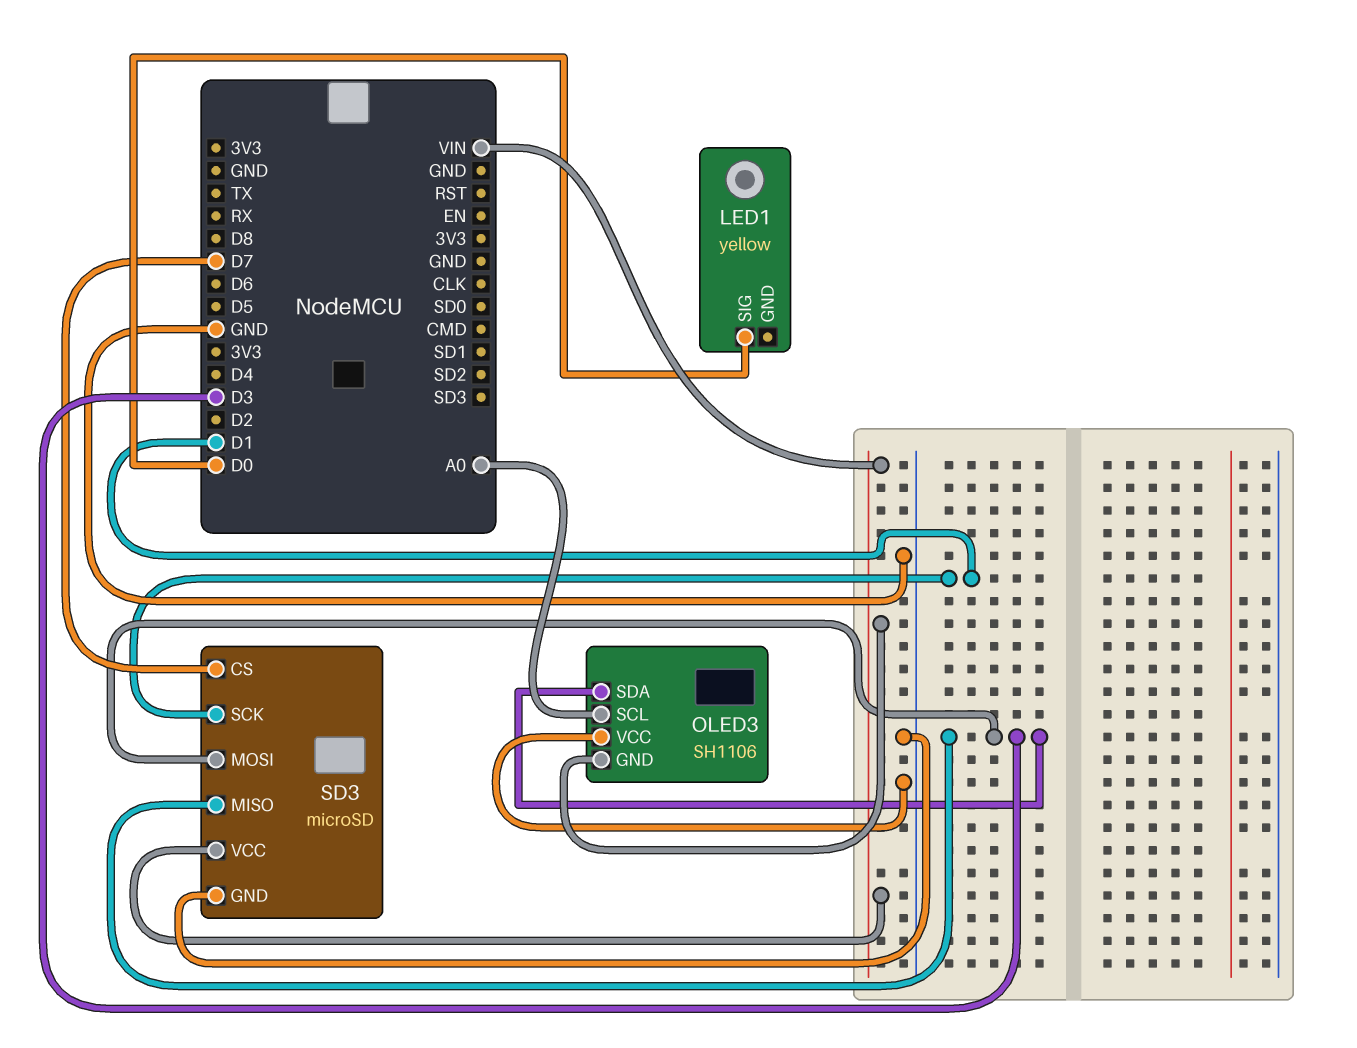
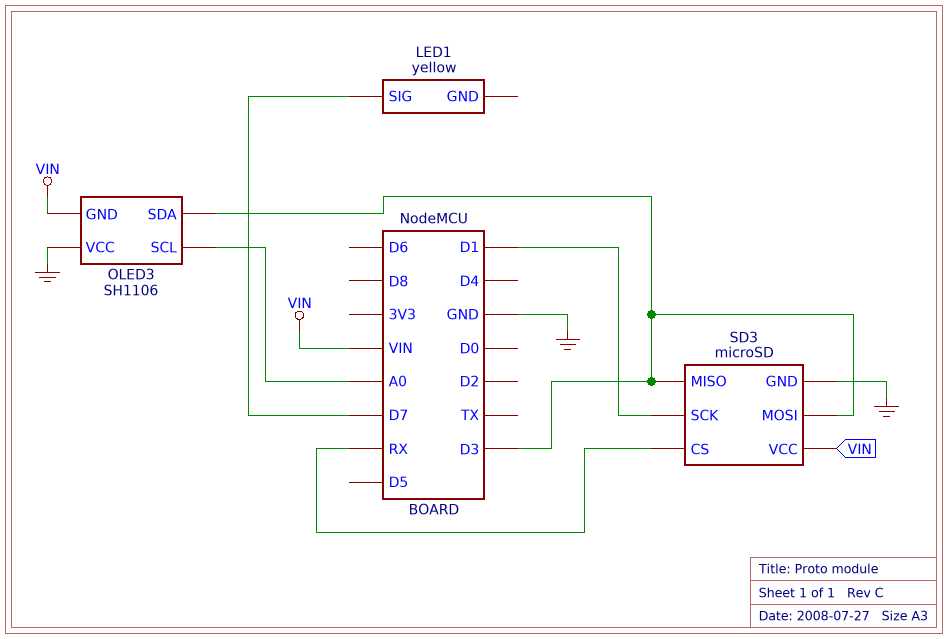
LED1 pin SIG: D0 -> D7
SD3 pin CS: D7 -> RX

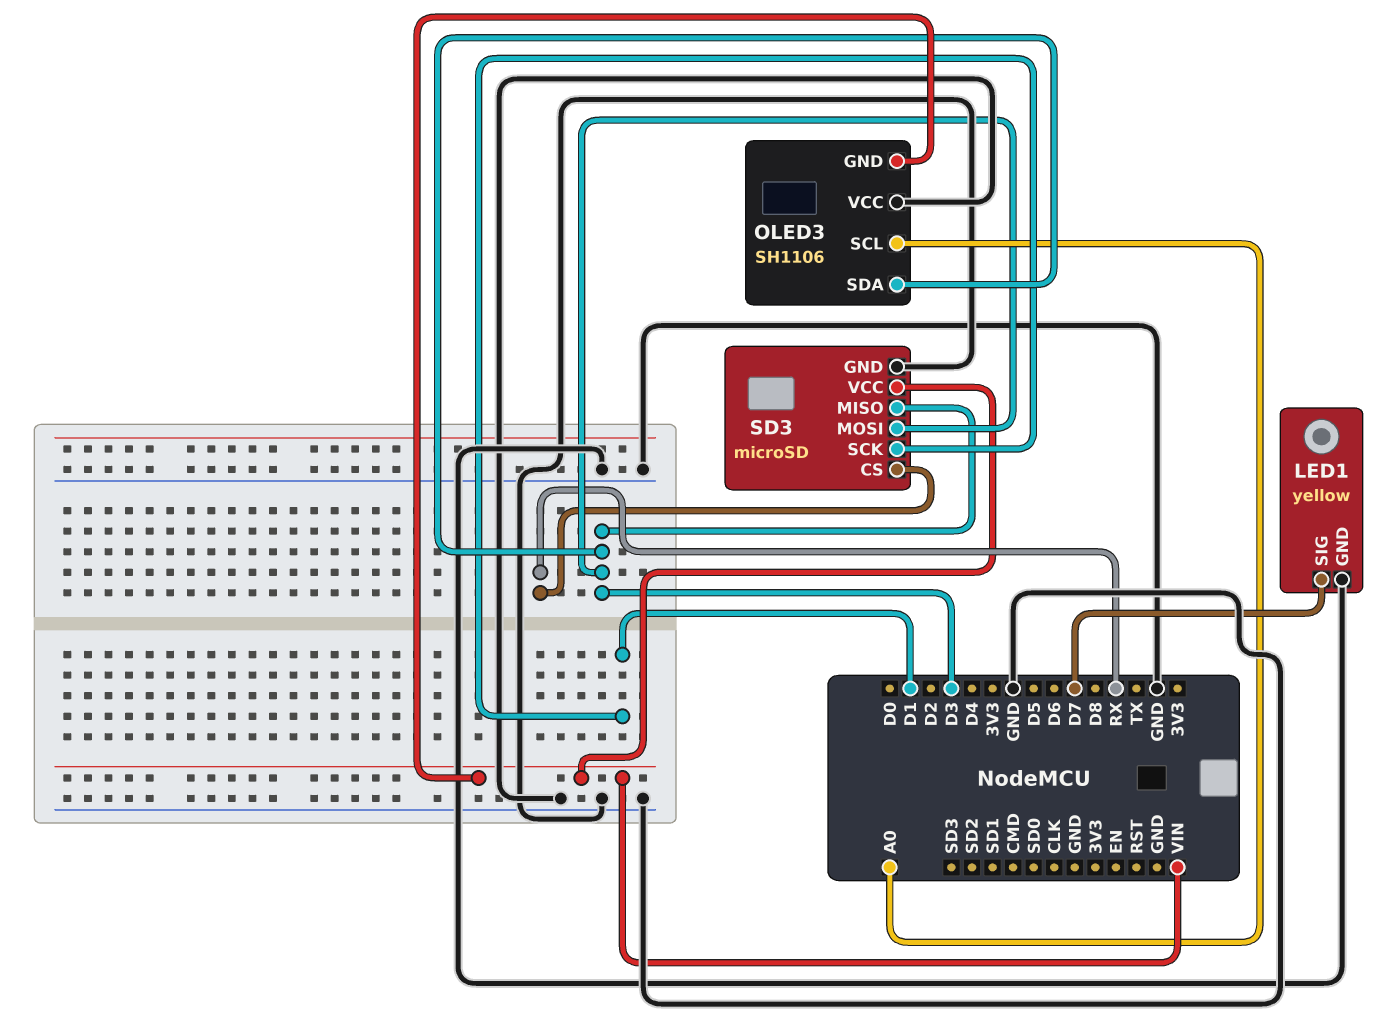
LED1 pin GND: none -> GND

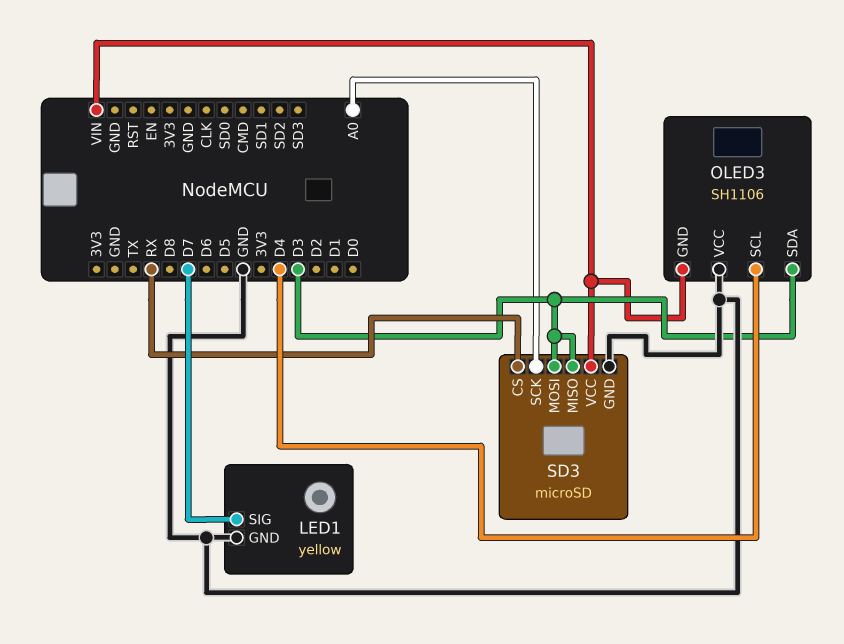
OLED3 pin SCL: A0 -> D4
SD3 pin SCK: D1 -> A0

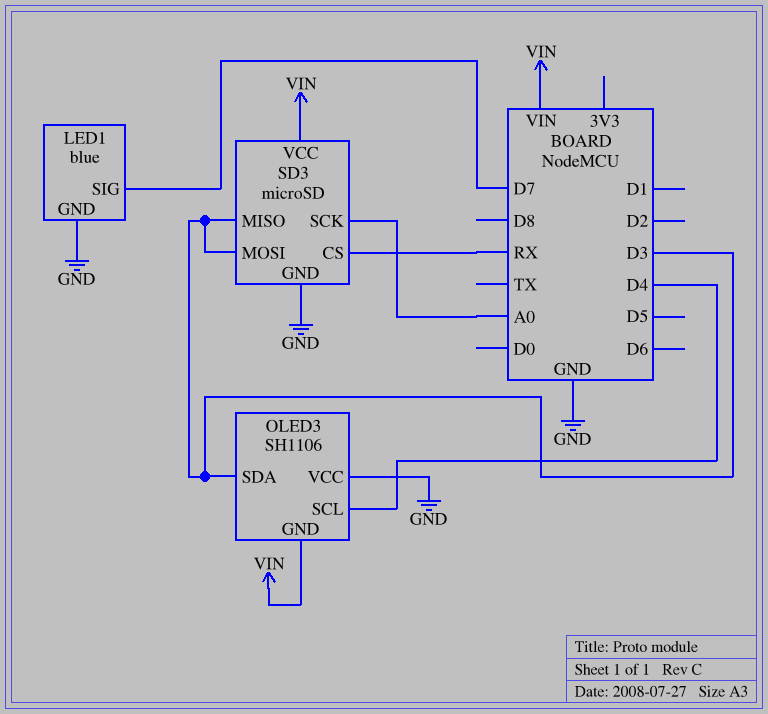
LED1: yellow -> blue

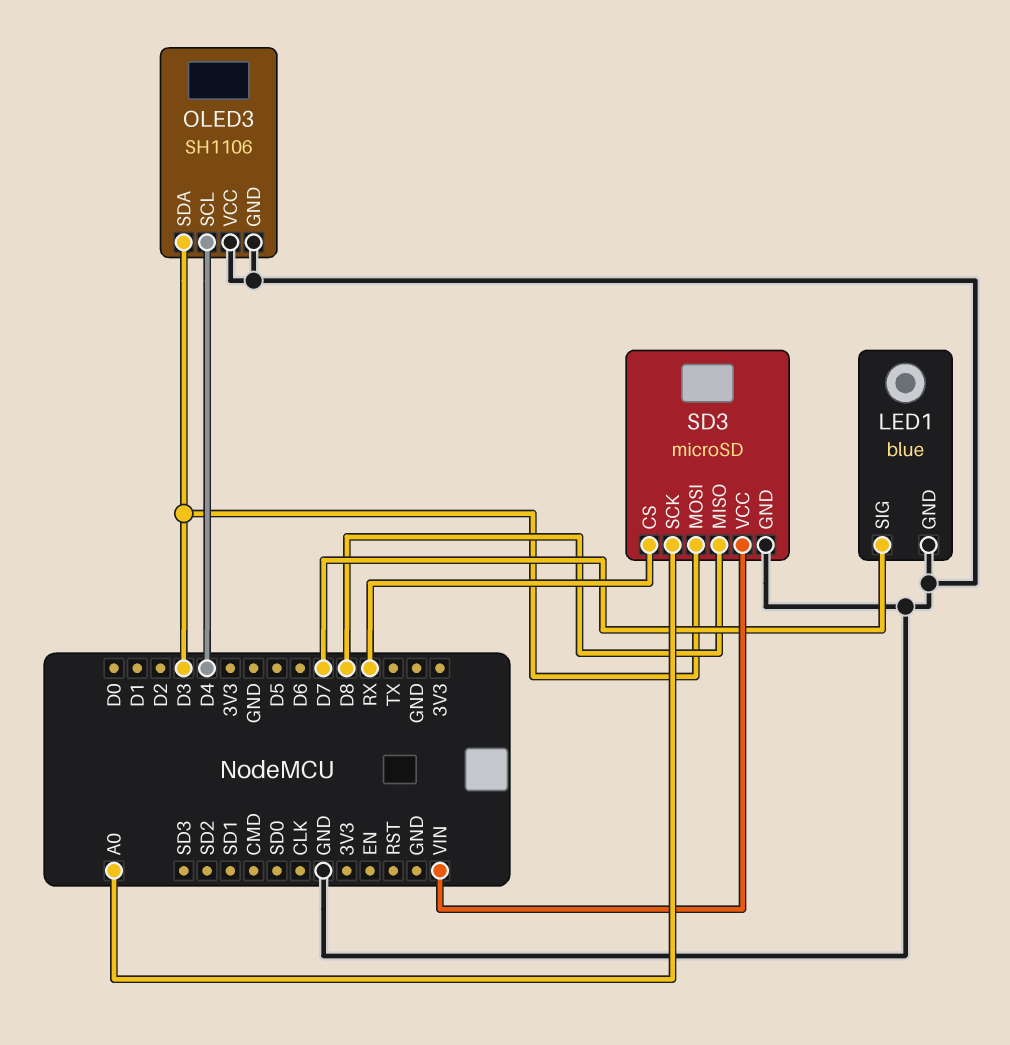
OLED3 pin GND: VIN -> GND
SD3 pin MISO: D3 -> D8

